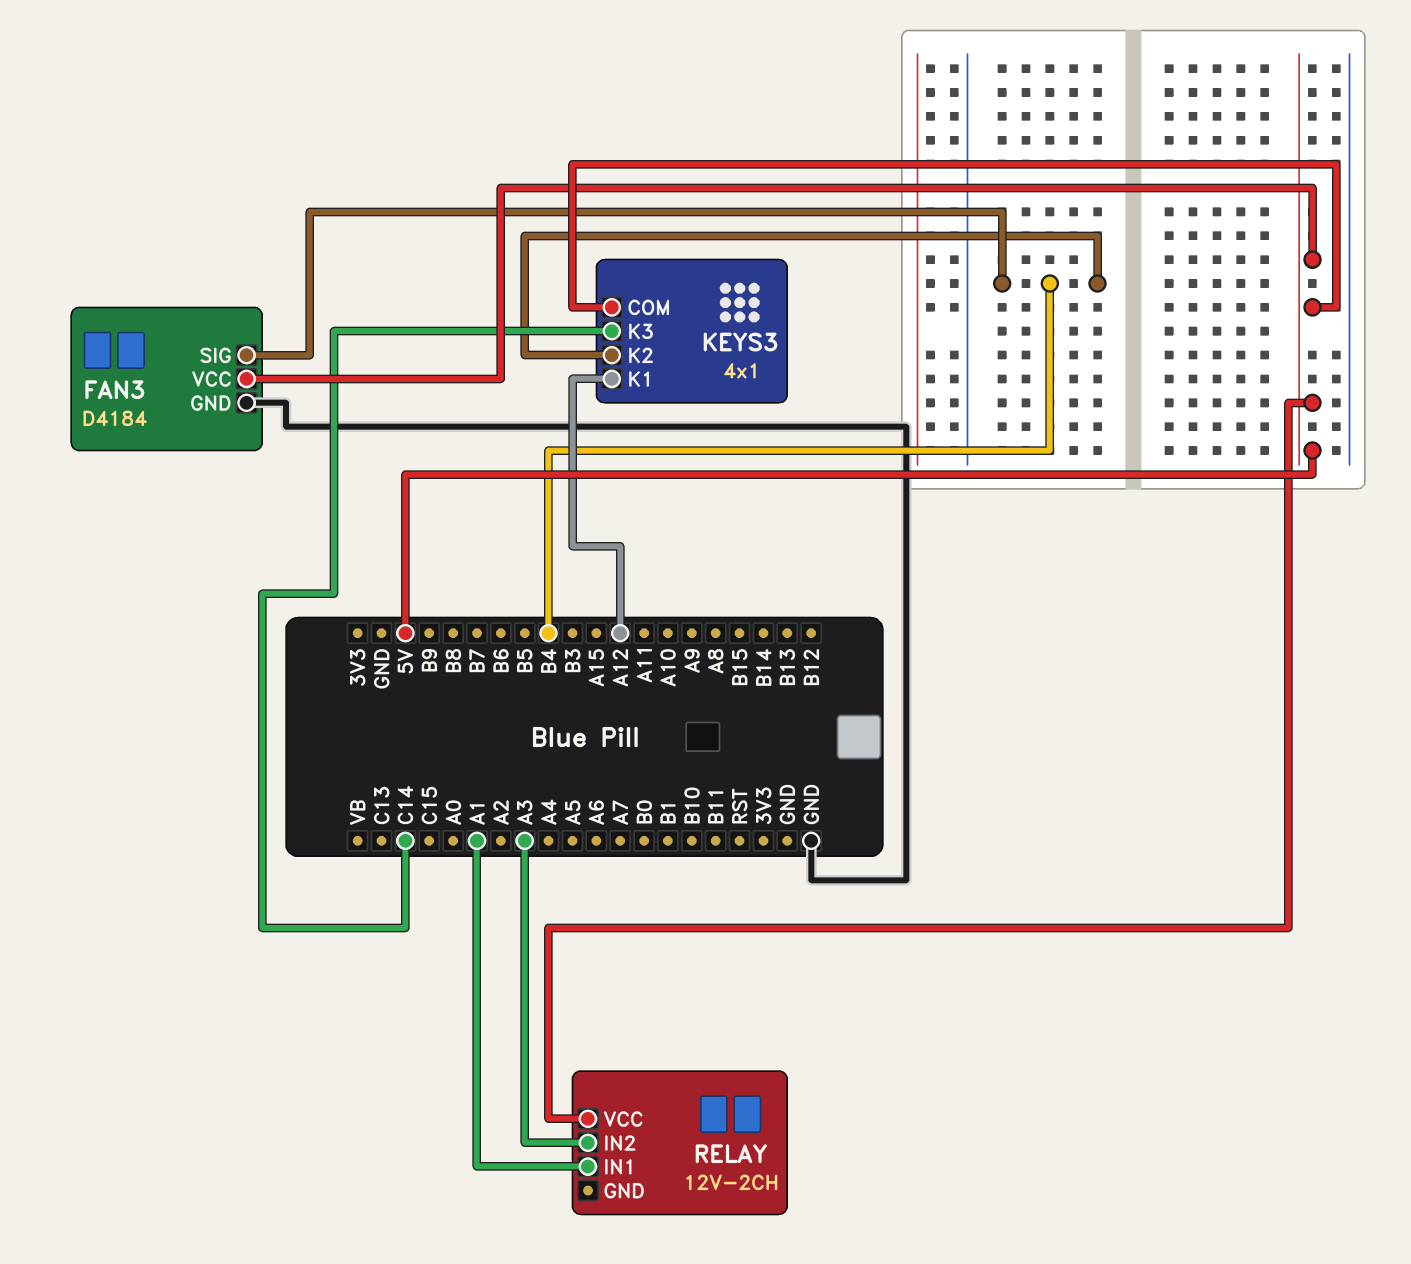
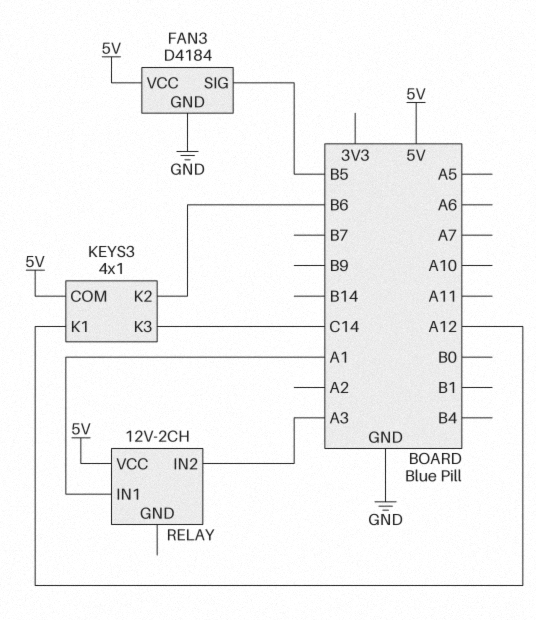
FAN3 pin SIG: B4 -> B5
KEYS3 pin K2: B4 -> B6

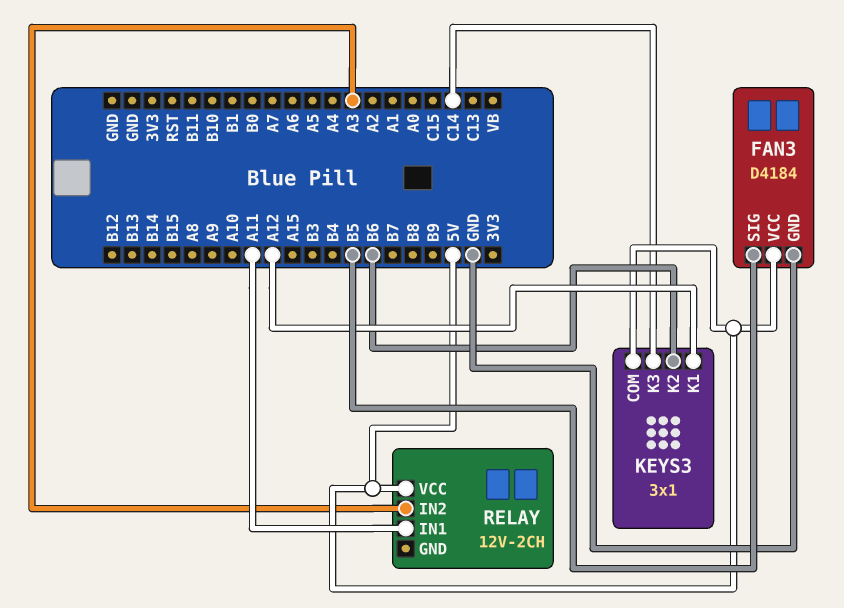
KEYS3: 4x1 -> 3x1
RELAY pin IN1: A1 -> A11

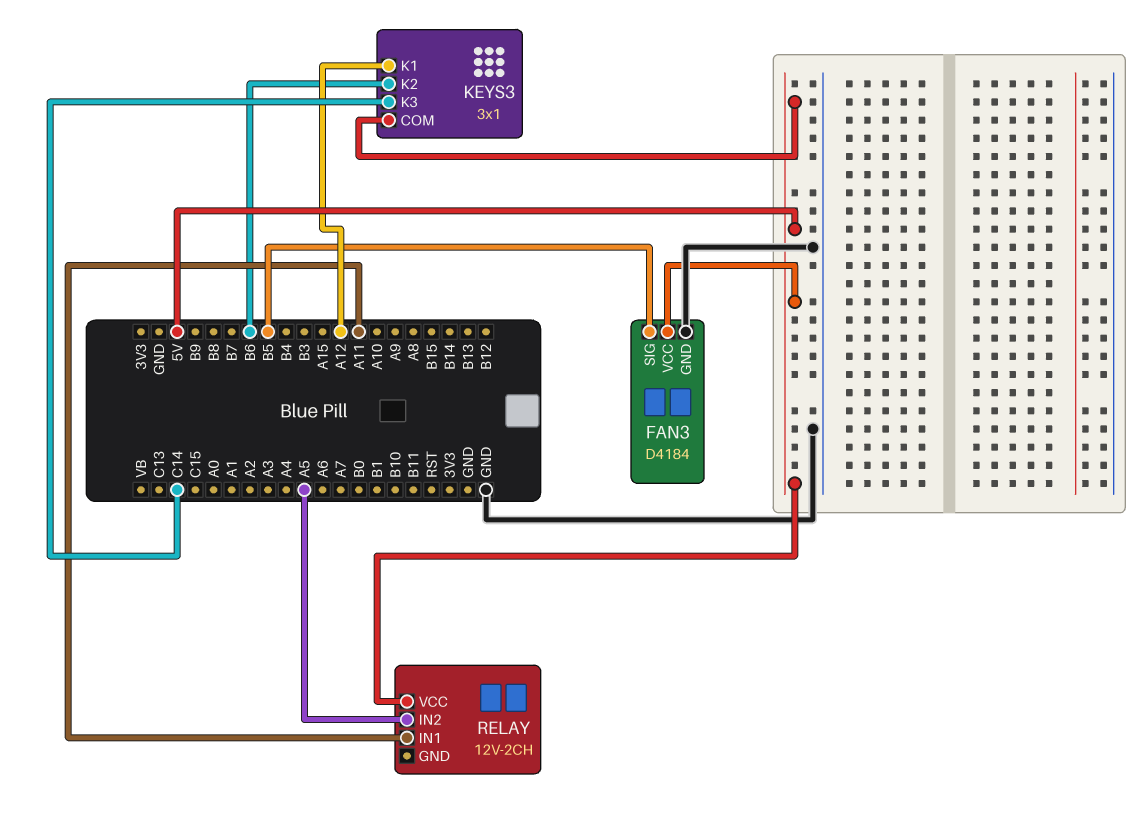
RELAY pin IN2: A3 -> A5

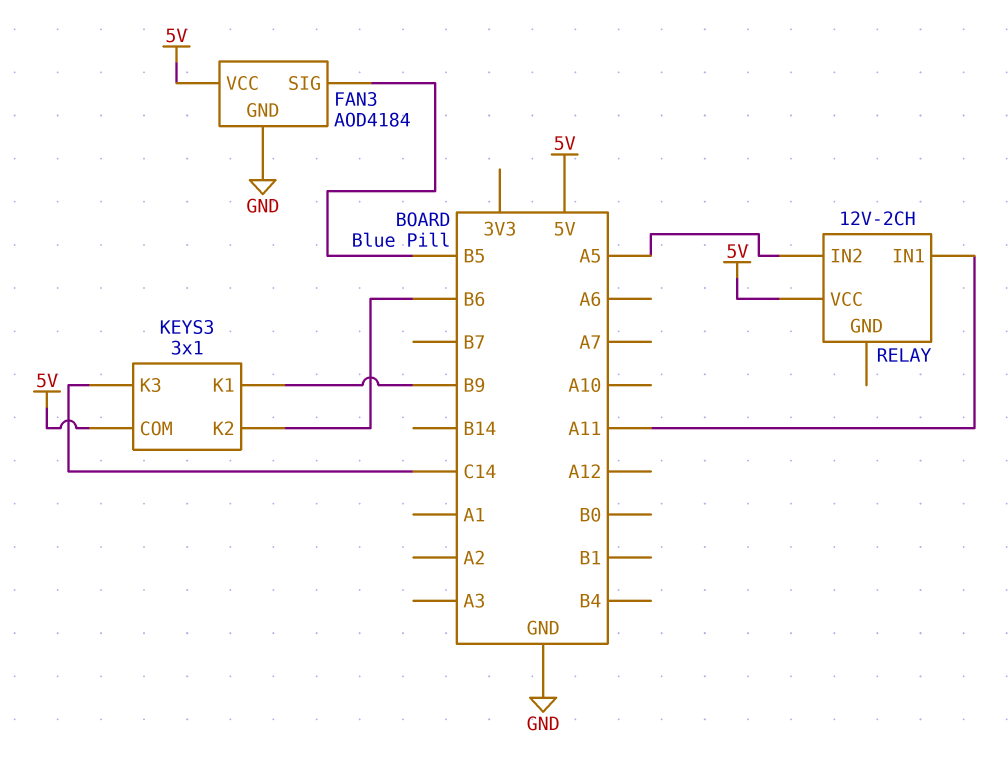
FAN3: D4184 -> AOD4184
KEYS3 pin K1: A12 -> B9

